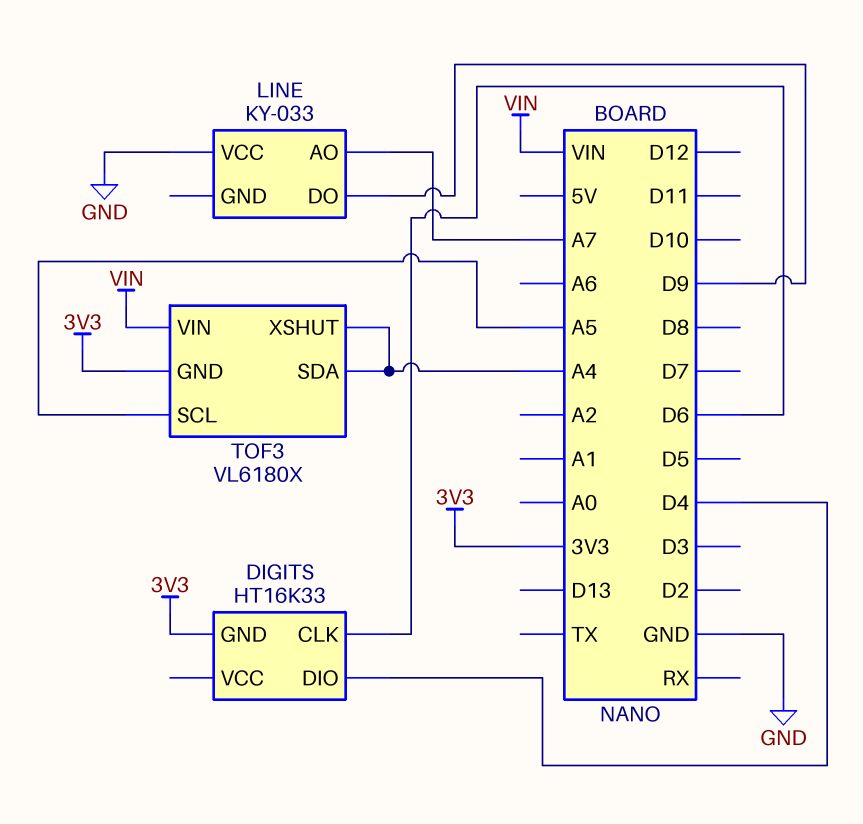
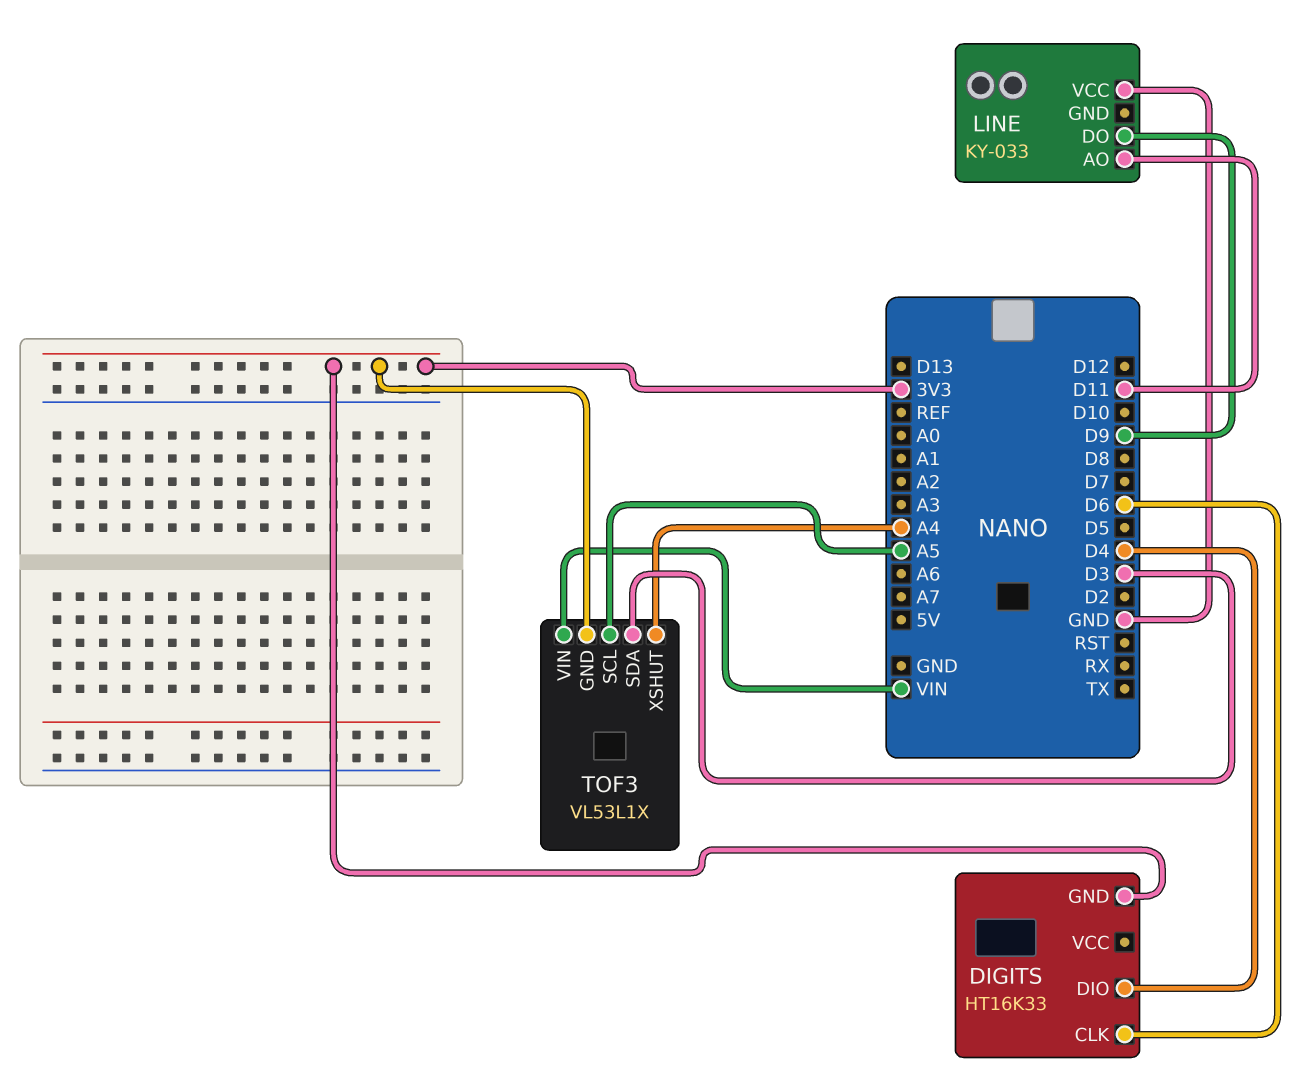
LINE pin AO: A7 -> D11
TOF3: VL6180X -> VL53L1X
TOF3 pin SDA: A4 -> D3

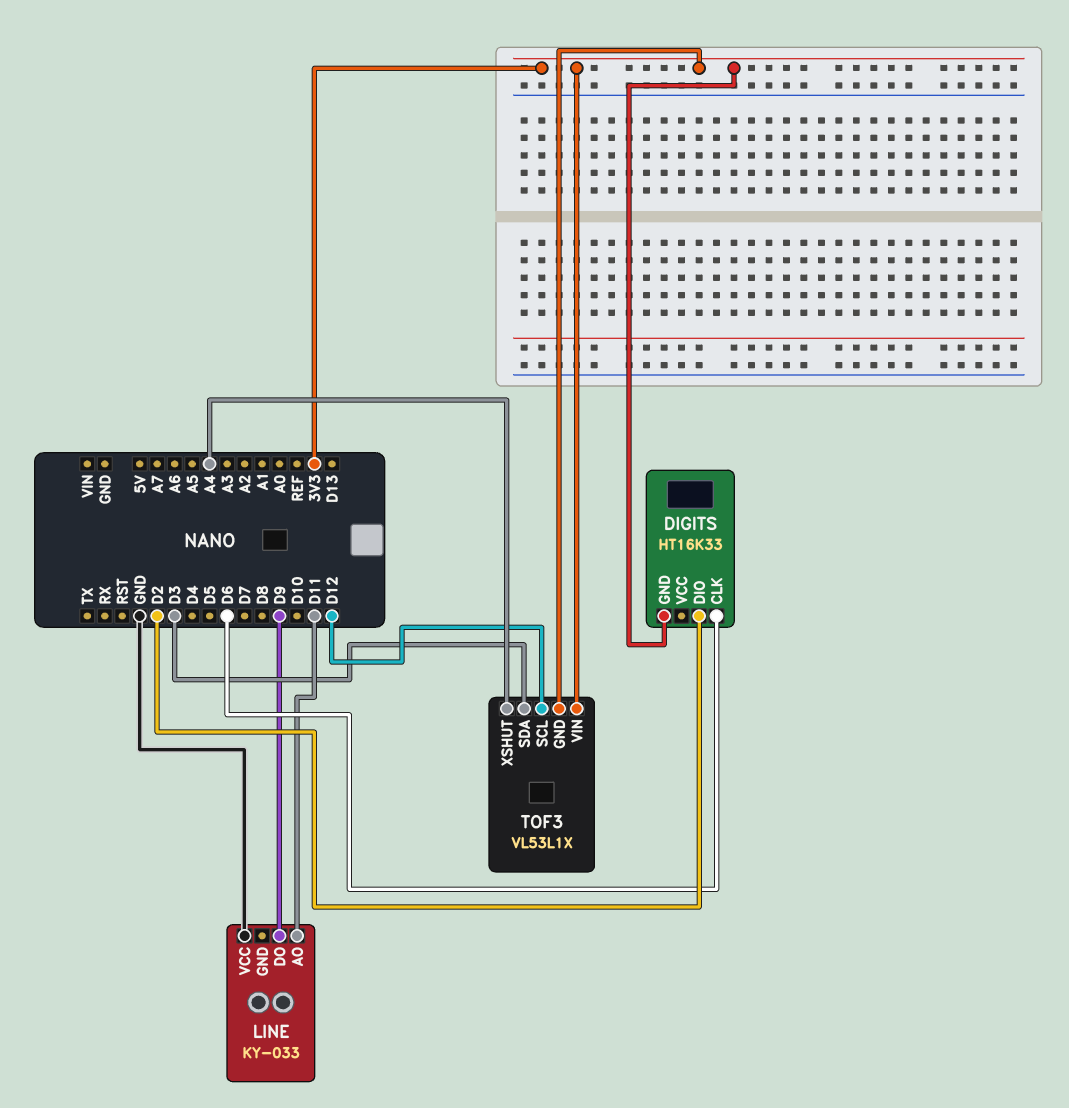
DIGITS pin DIO: D4 -> D2
TOF3 pin SCL: A5 -> D12
TOF3 pin VIN: VIN -> 3V3

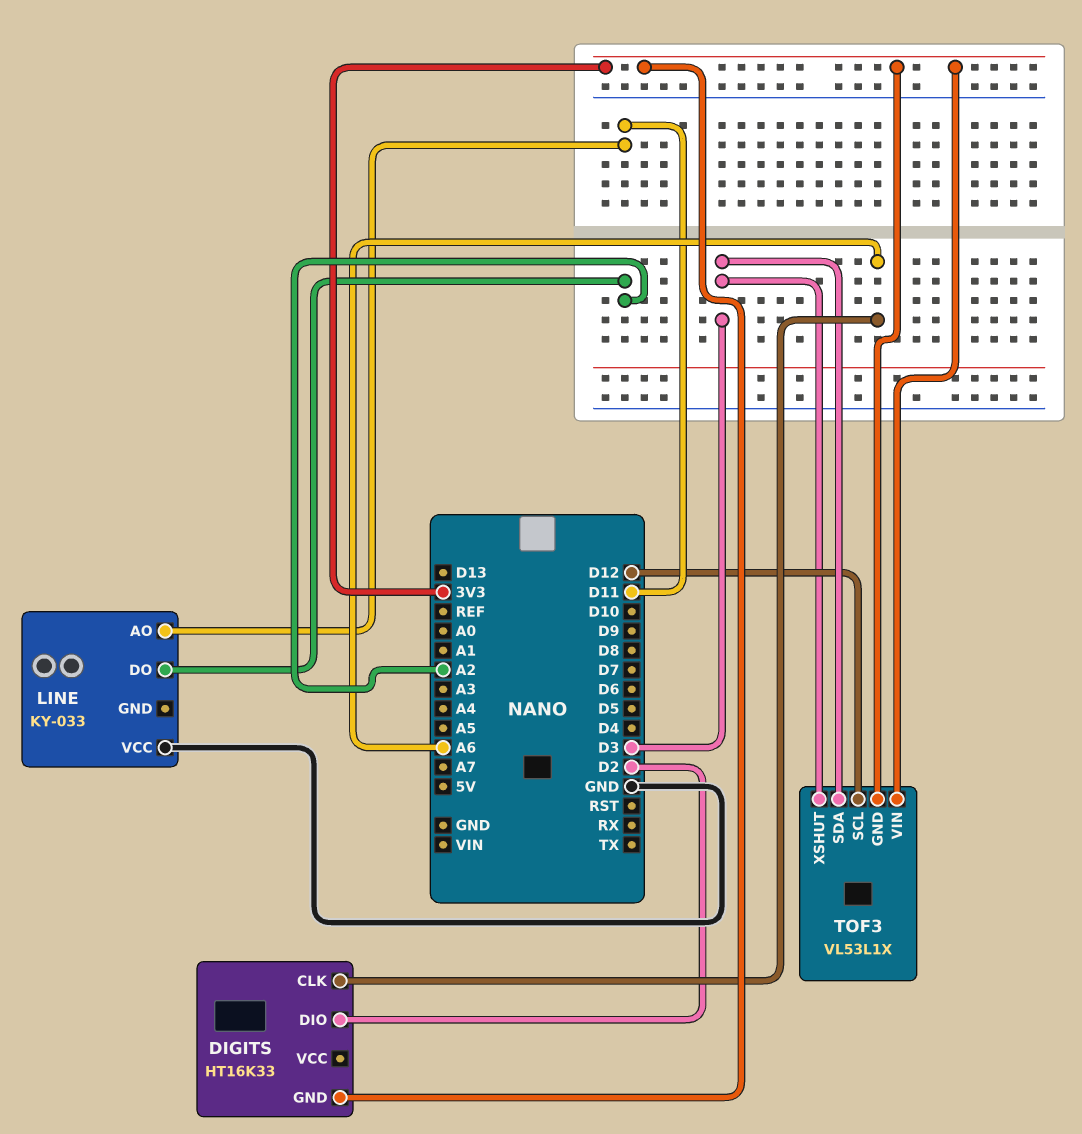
DIGITS pin CLK: D6 -> A6
LINE pin DO: D9 -> A2
TOF3 pin XSHUT: A4 -> D3

